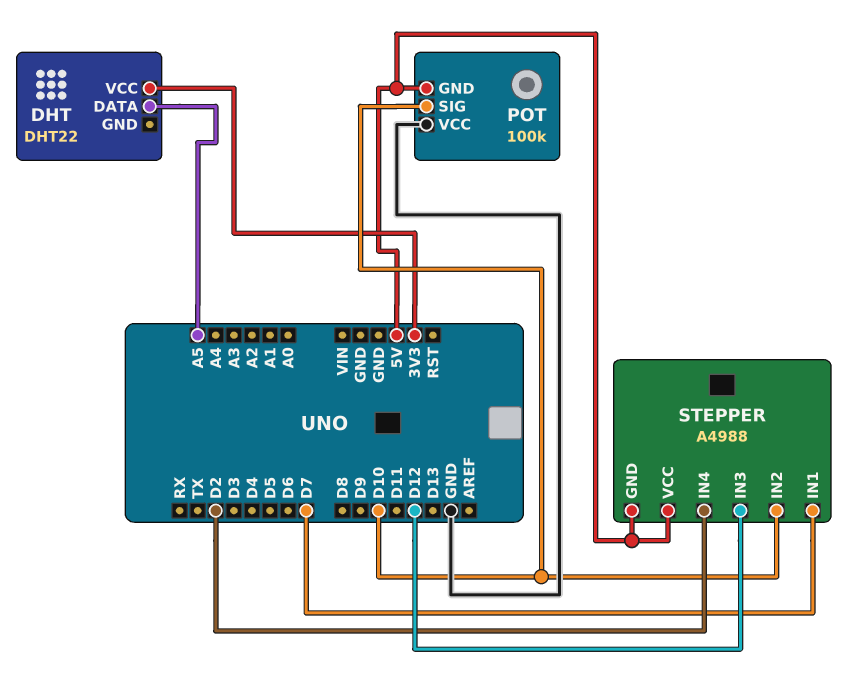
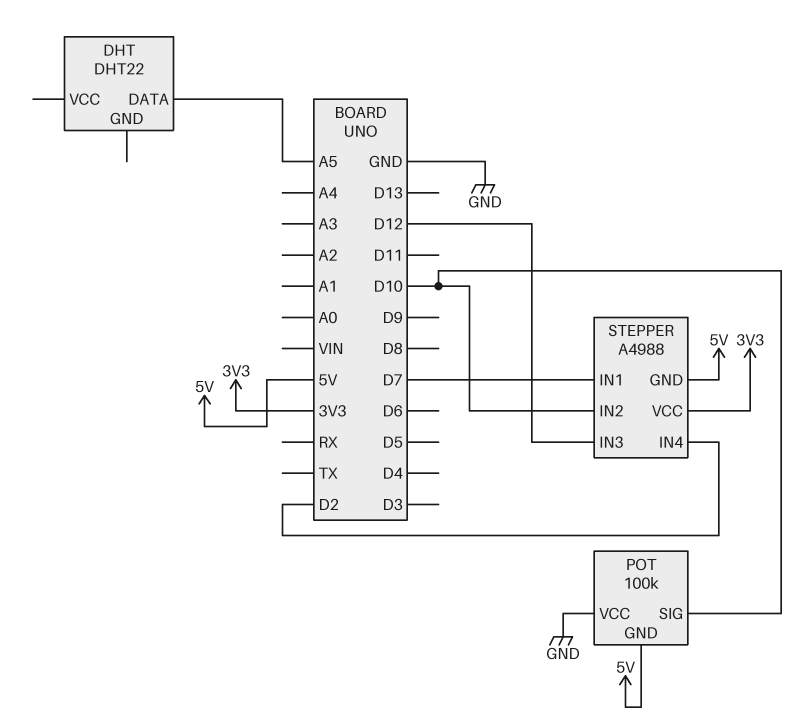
DHT pin VCC: 3V3 -> none
STEPPER pin VCC: 5V -> 3V3

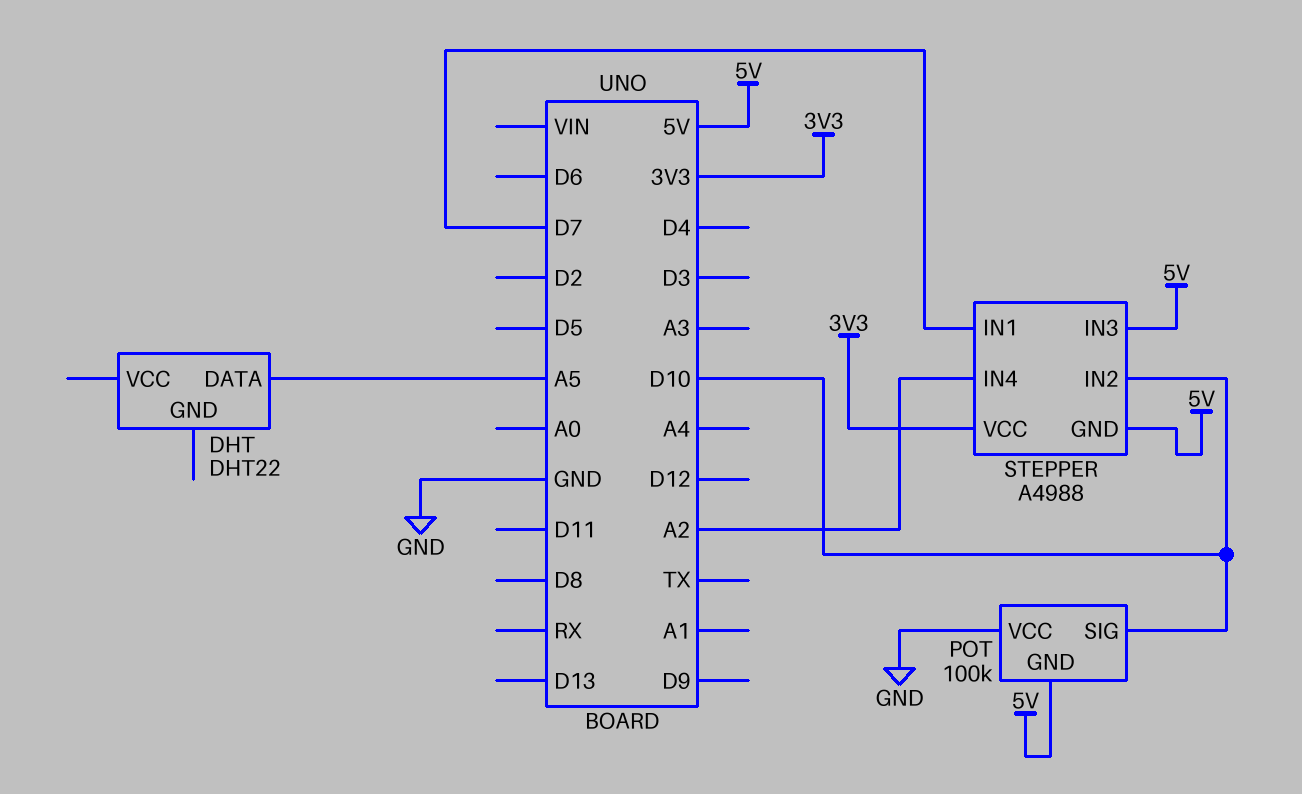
STEPPER pin IN3: D12 -> 5V
STEPPER pin IN4: D2 -> A2

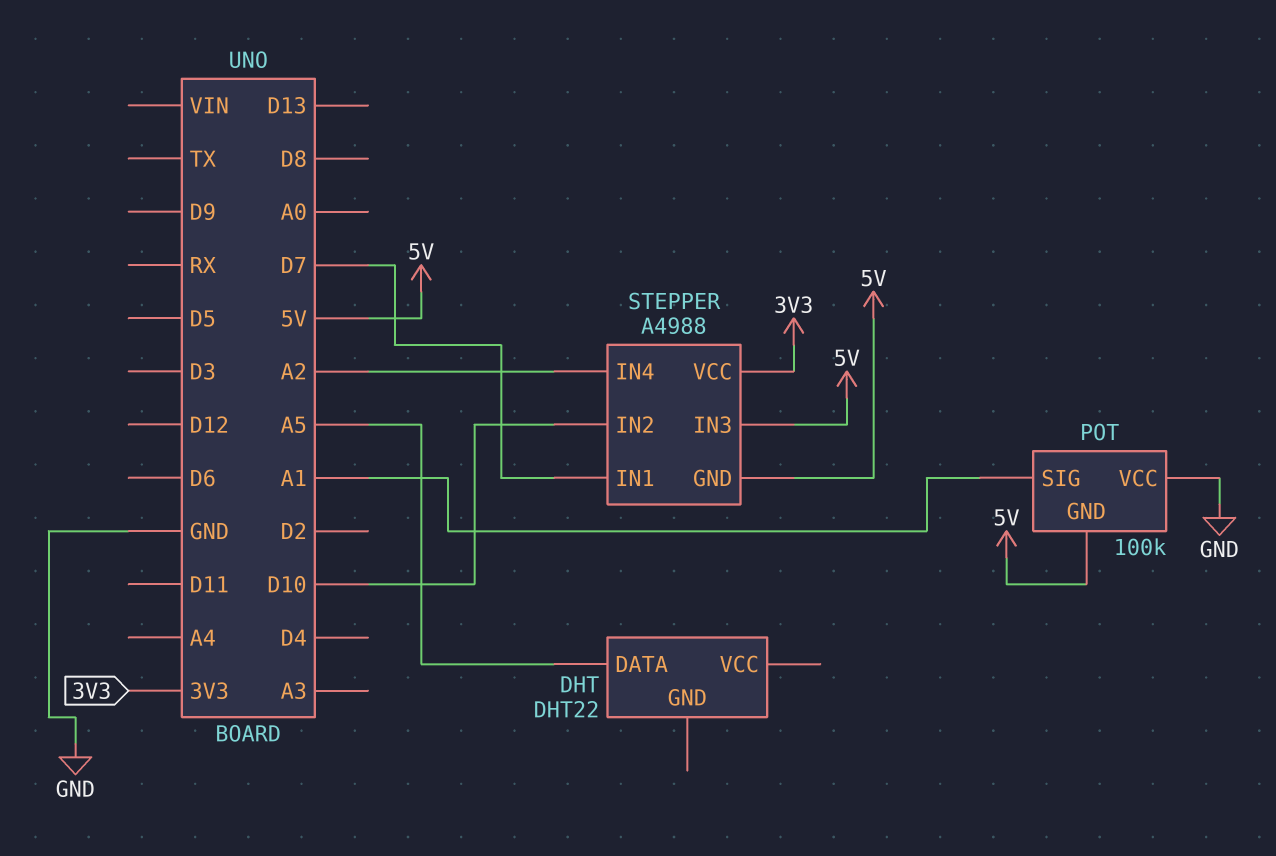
POT pin SIG: D10 -> A1

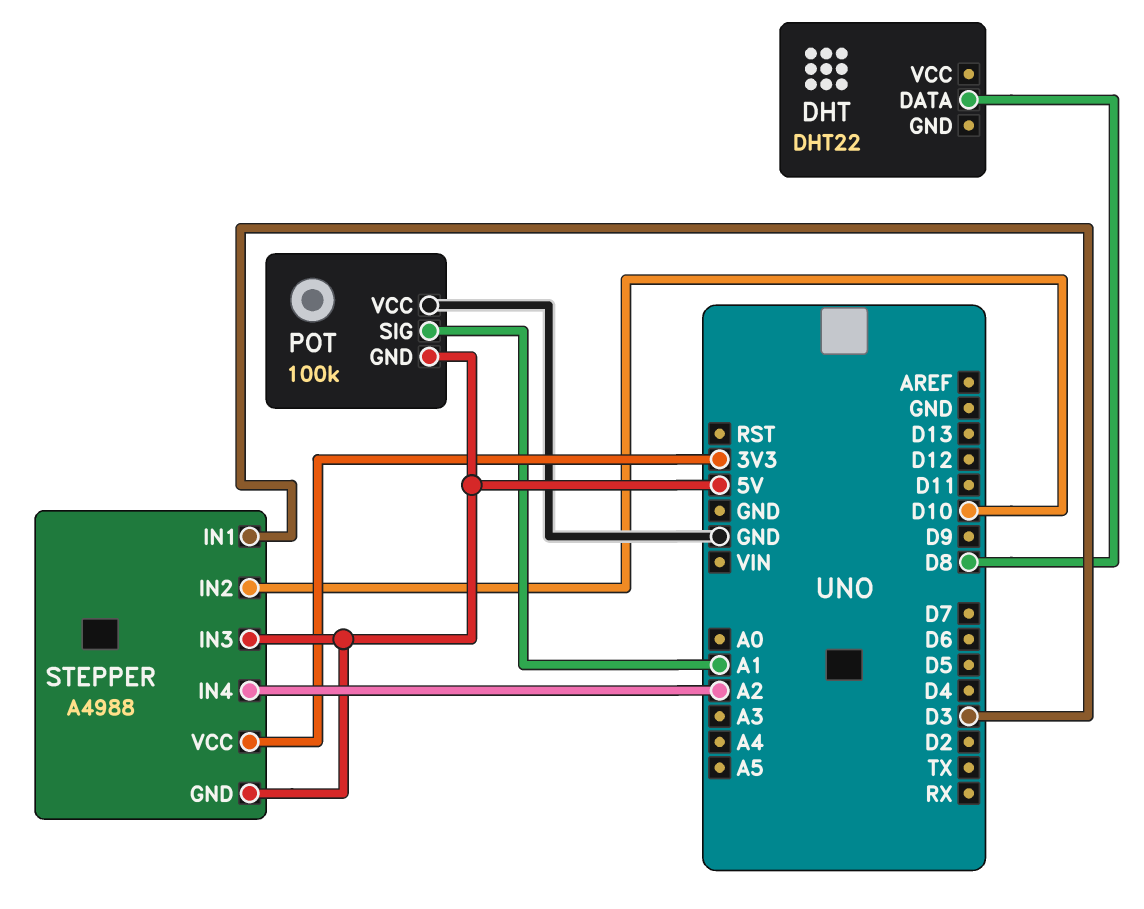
DHT pin DATA: A5 -> D8
STEPPER pin IN1: D7 -> D3

